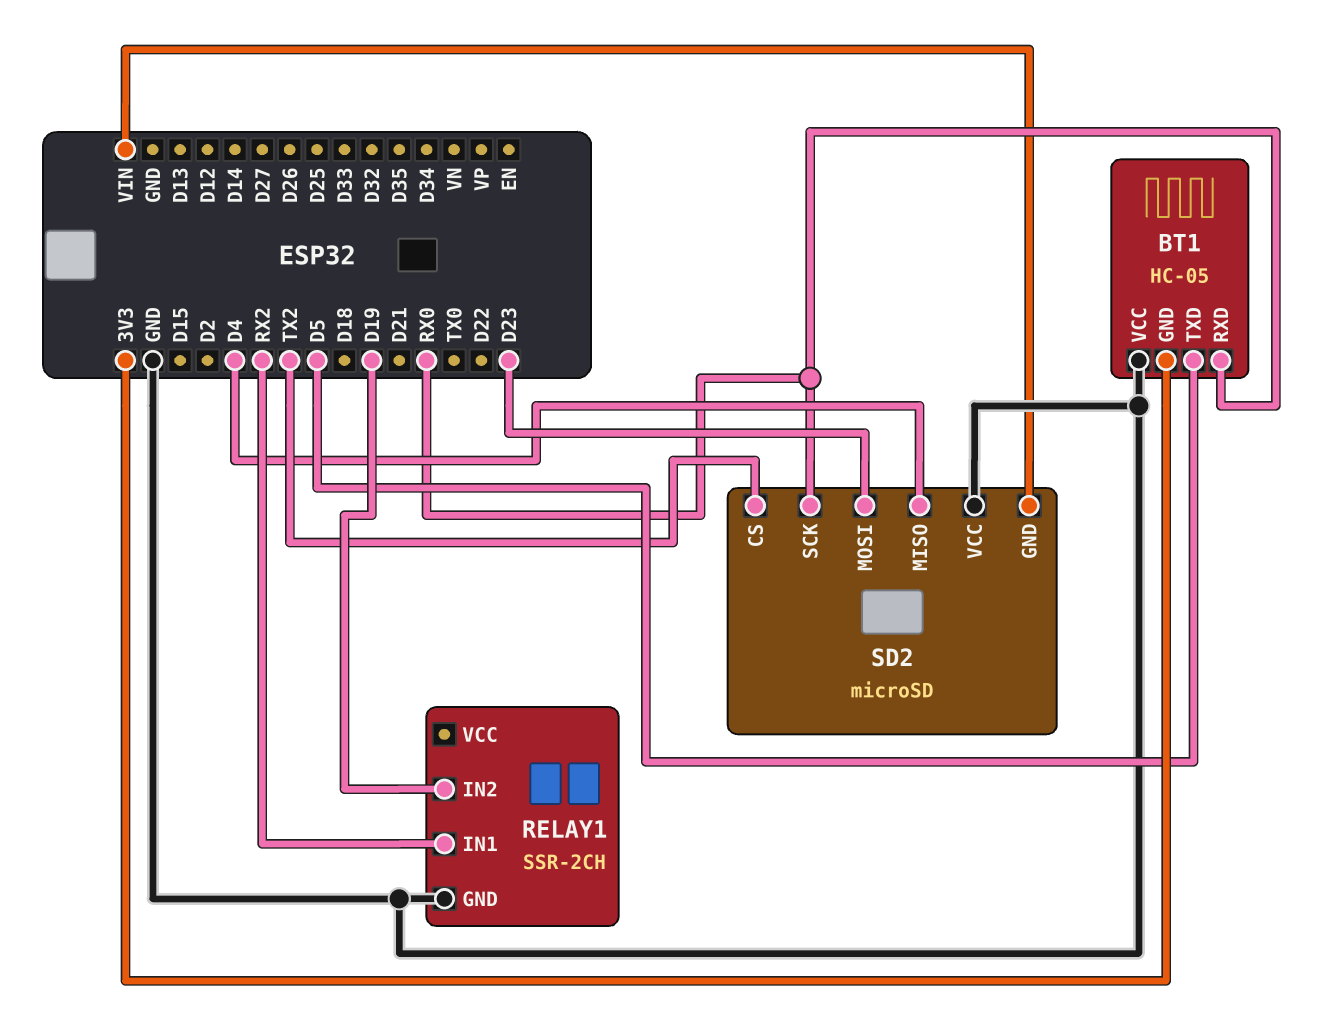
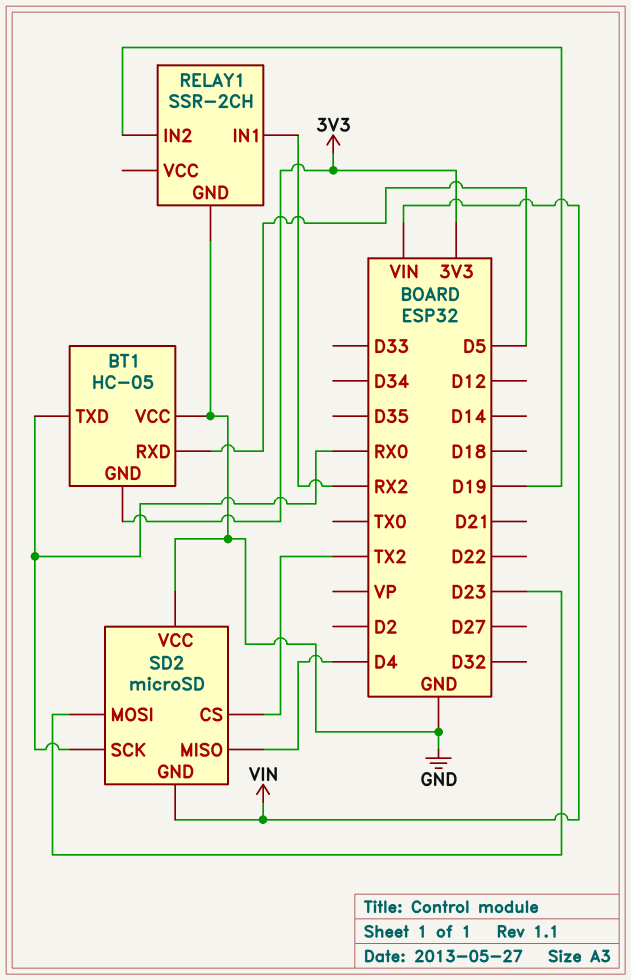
BT1 pin RXD: RX0 -> D5
BT1 pin TXD: D5 -> RX0

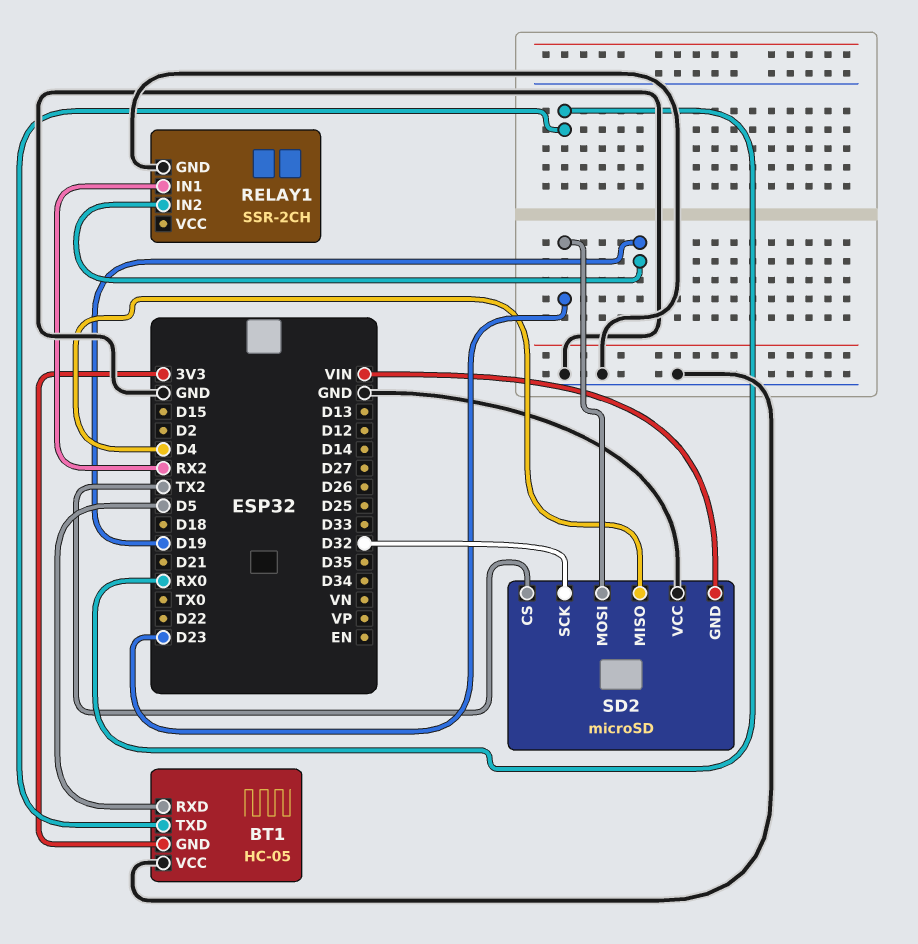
SD2 pin SCK: RX0 -> D32

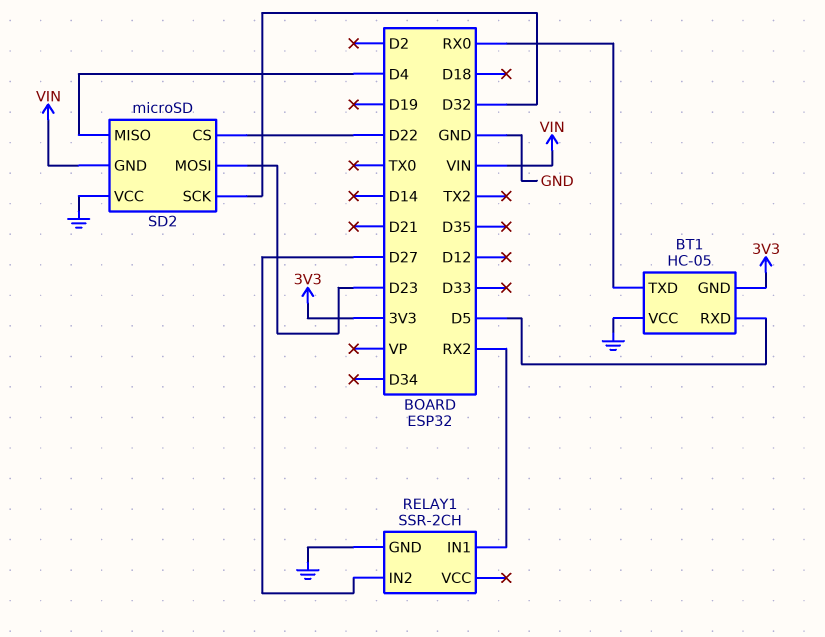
RELAY1 pin IN2: D19 -> D27
SD2 pin CS: TX2 -> D22

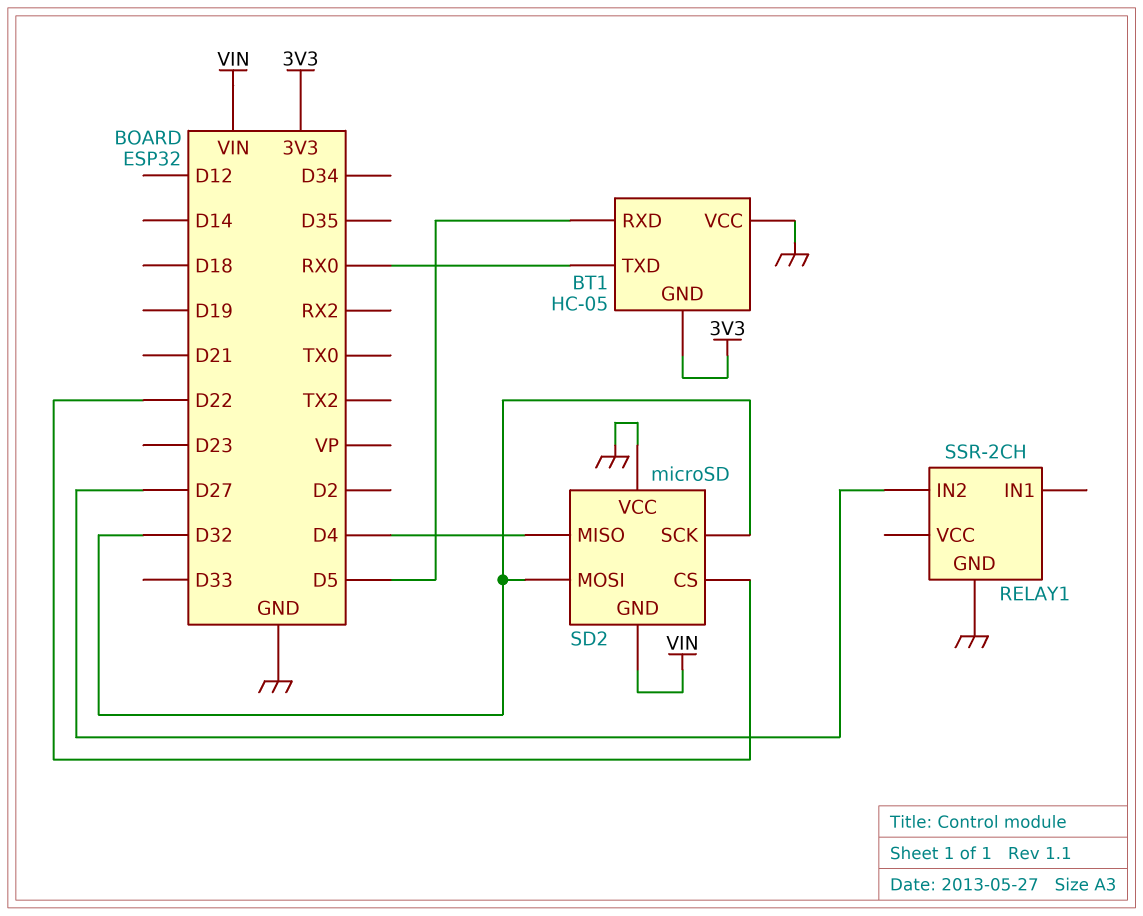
RELAY1 pin IN1: RX2 -> none
SD2 pin MOSI: D23 -> D32

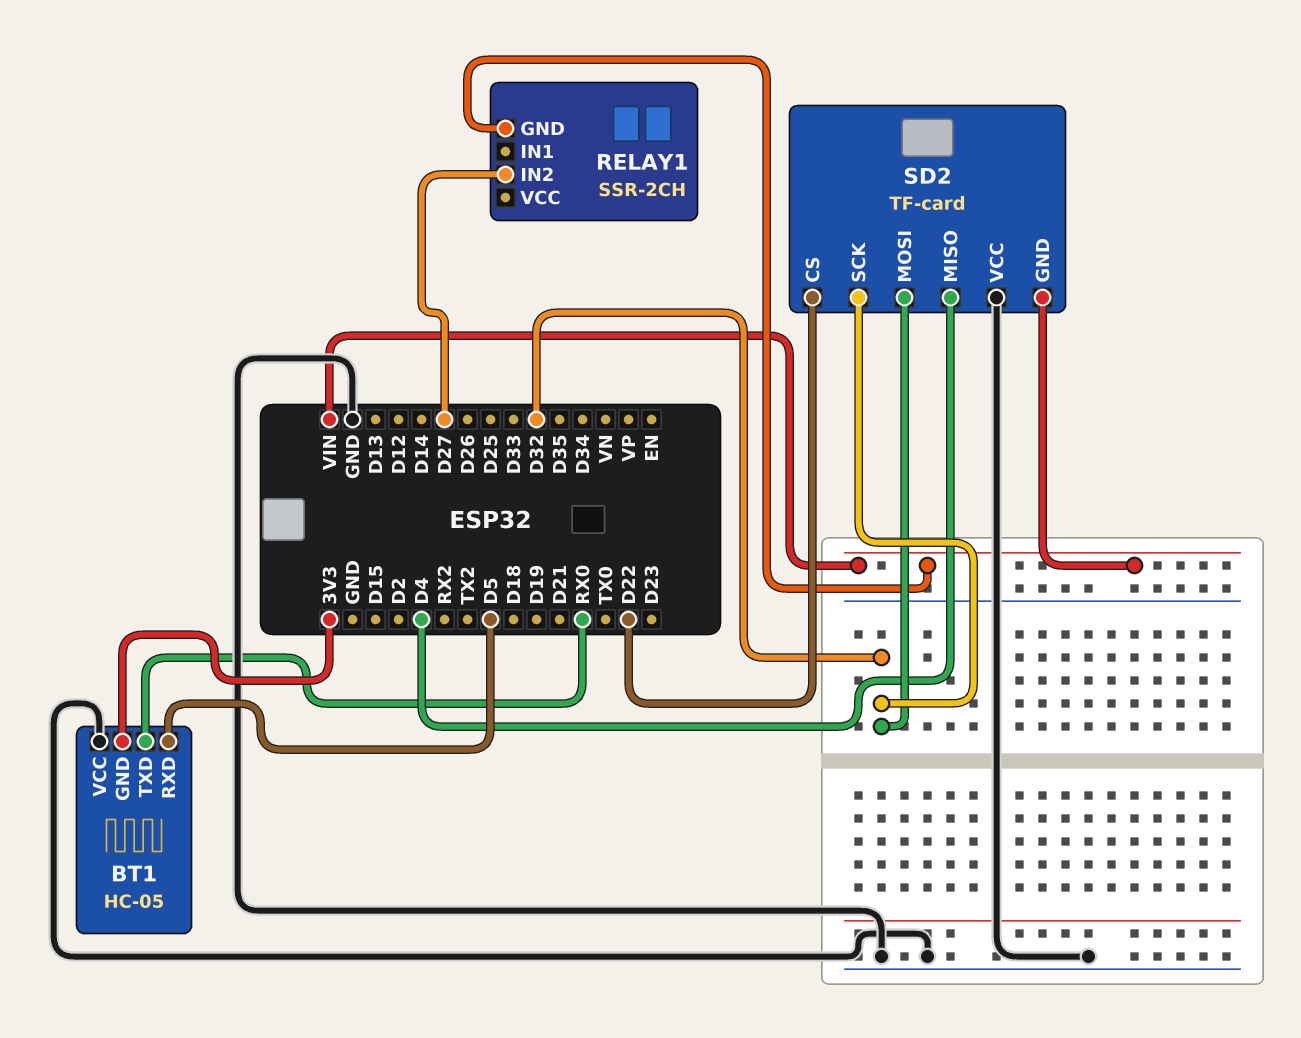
RELAY1 pin GND: GND -> VIN
SD2: microSD -> TF-card

